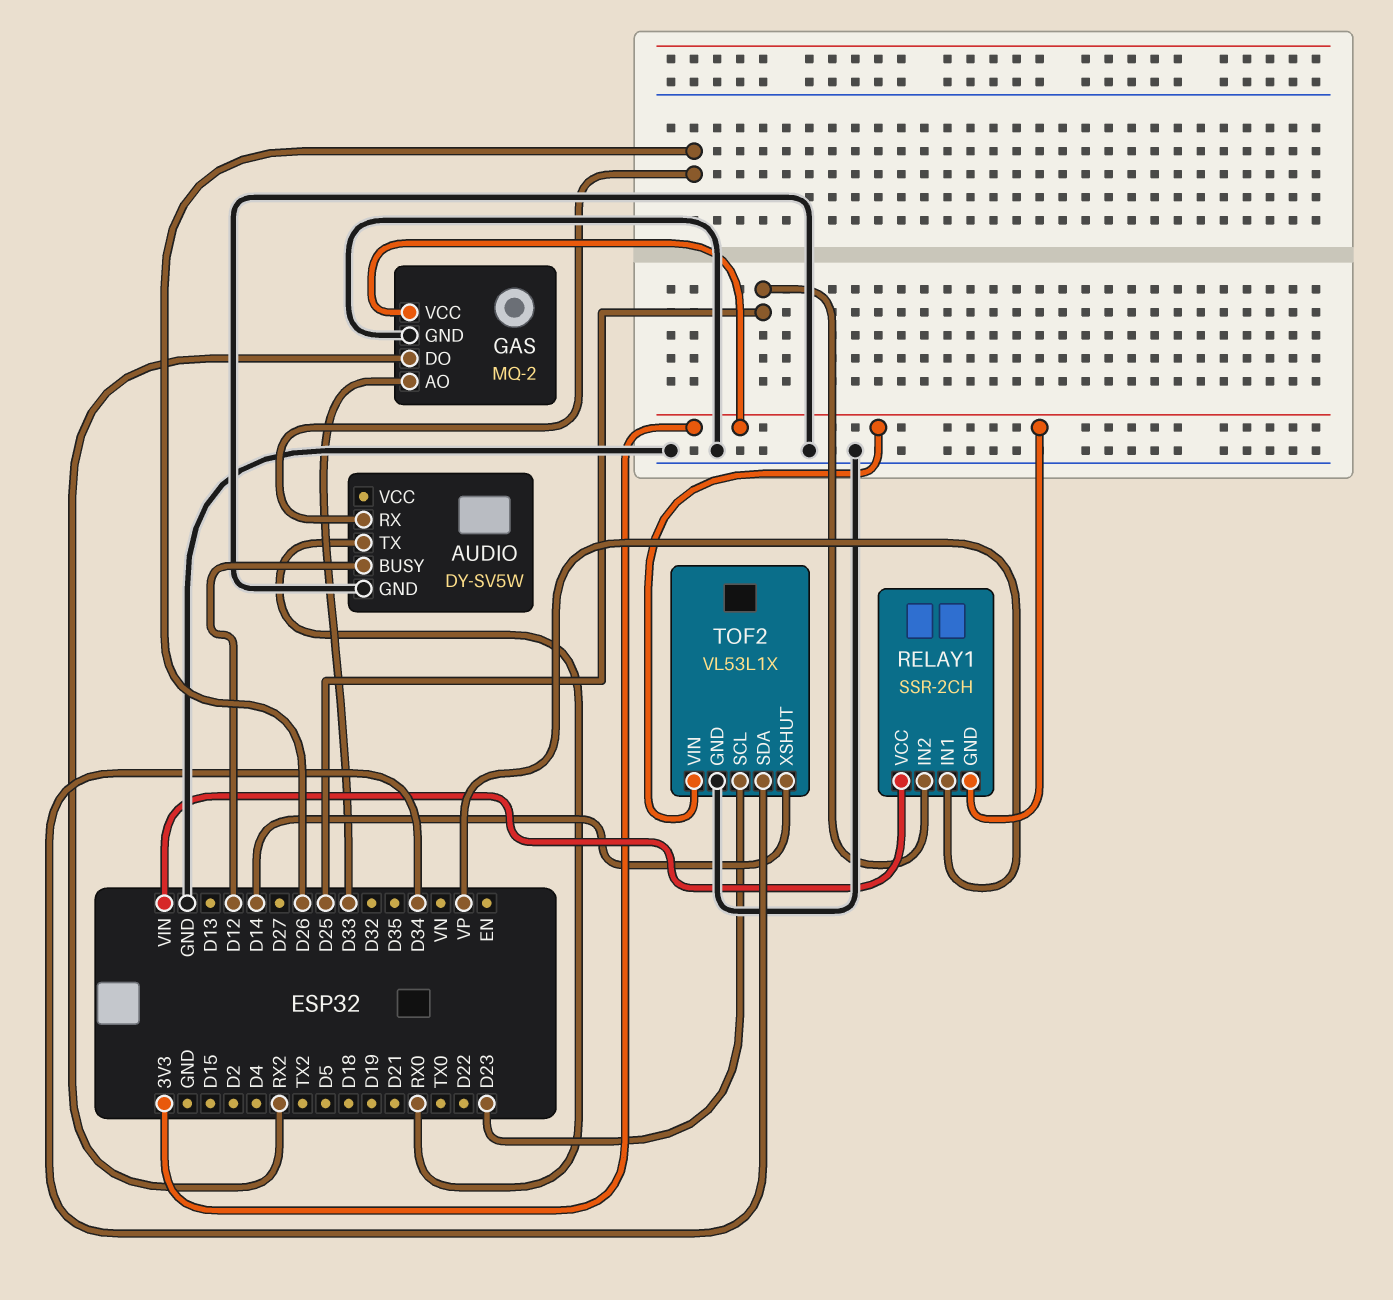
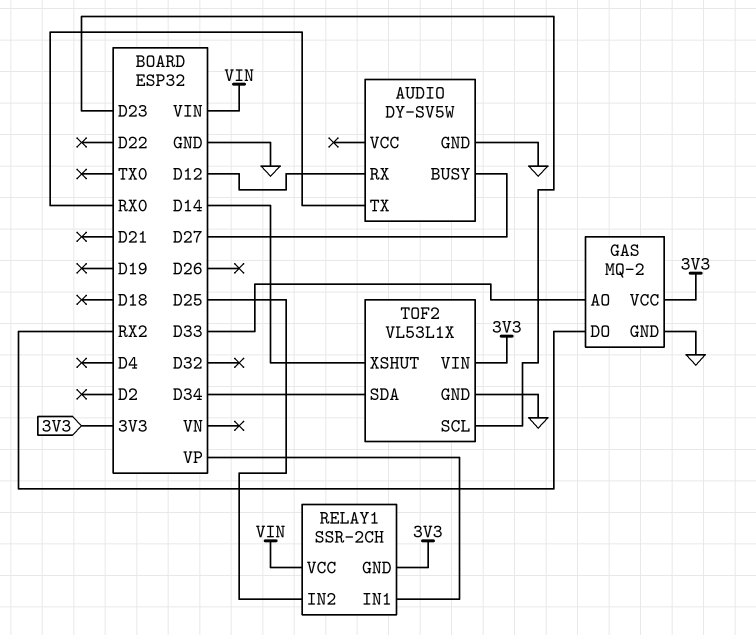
AUDIO pin BUSY: D12 -> D27
AUDIO pin RX: D26 -> D12

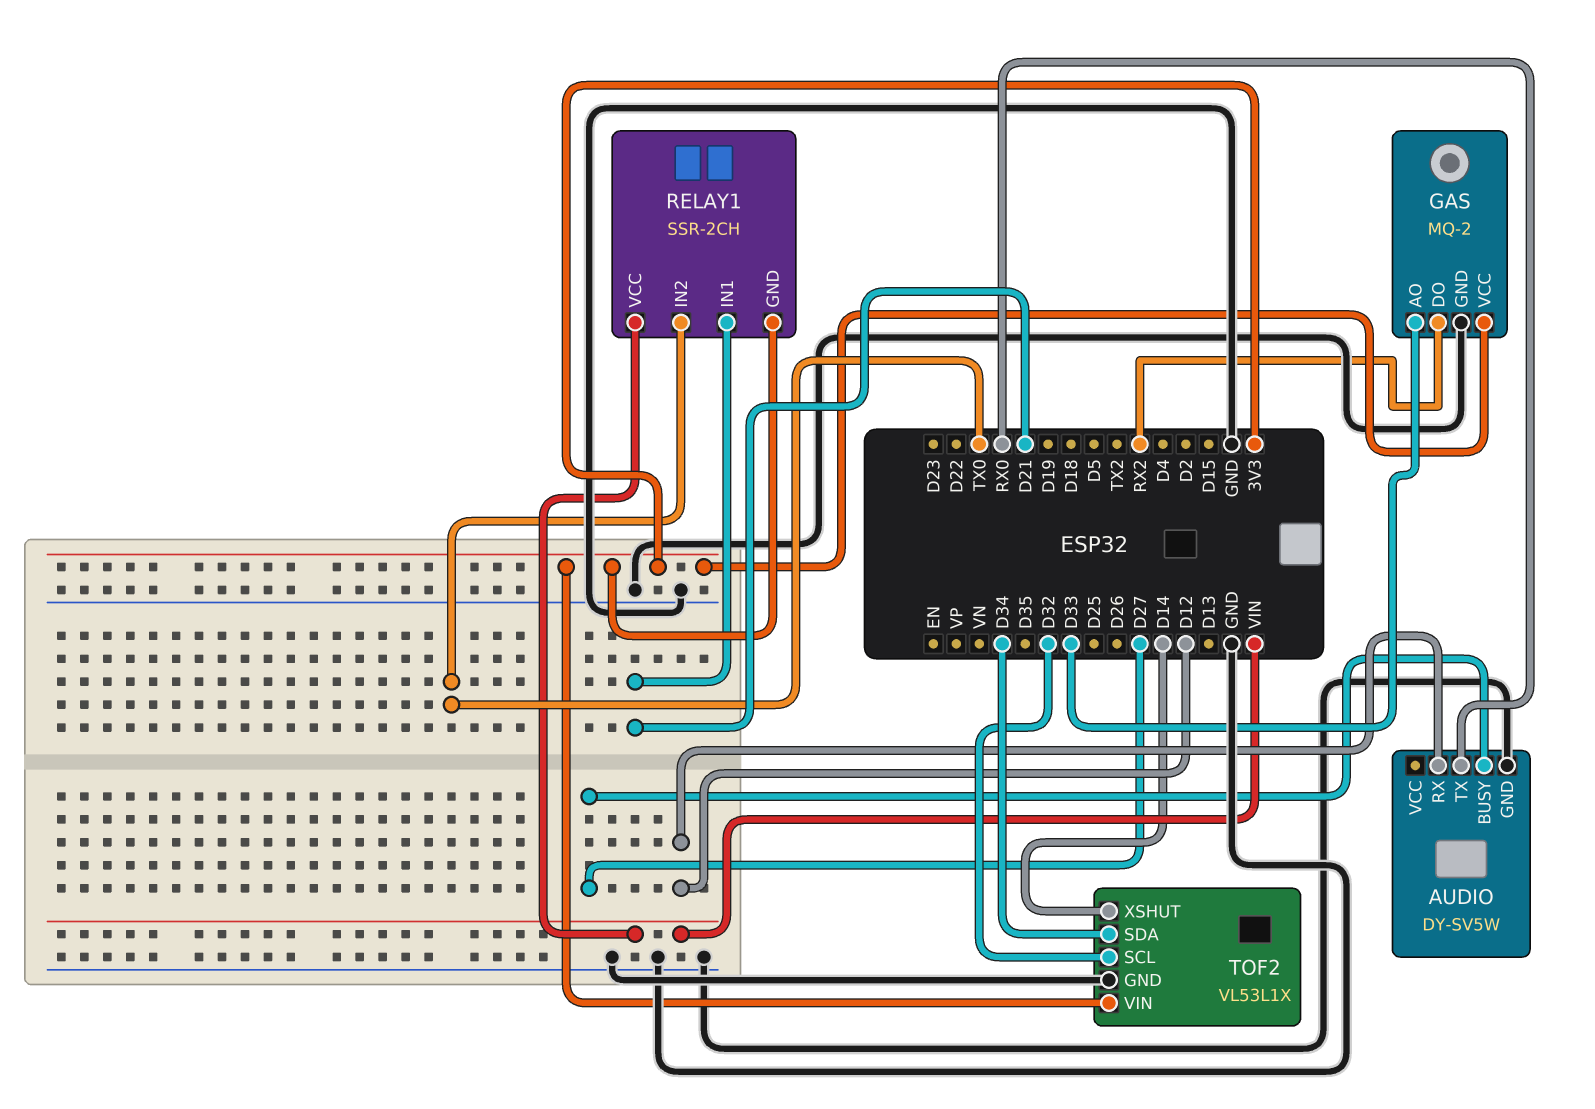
RELAY1 pin IN1: VP -> D21
RELAY1 pin IN2: D25 -> TX0
TOF2 pin SCL: D23 -> D32

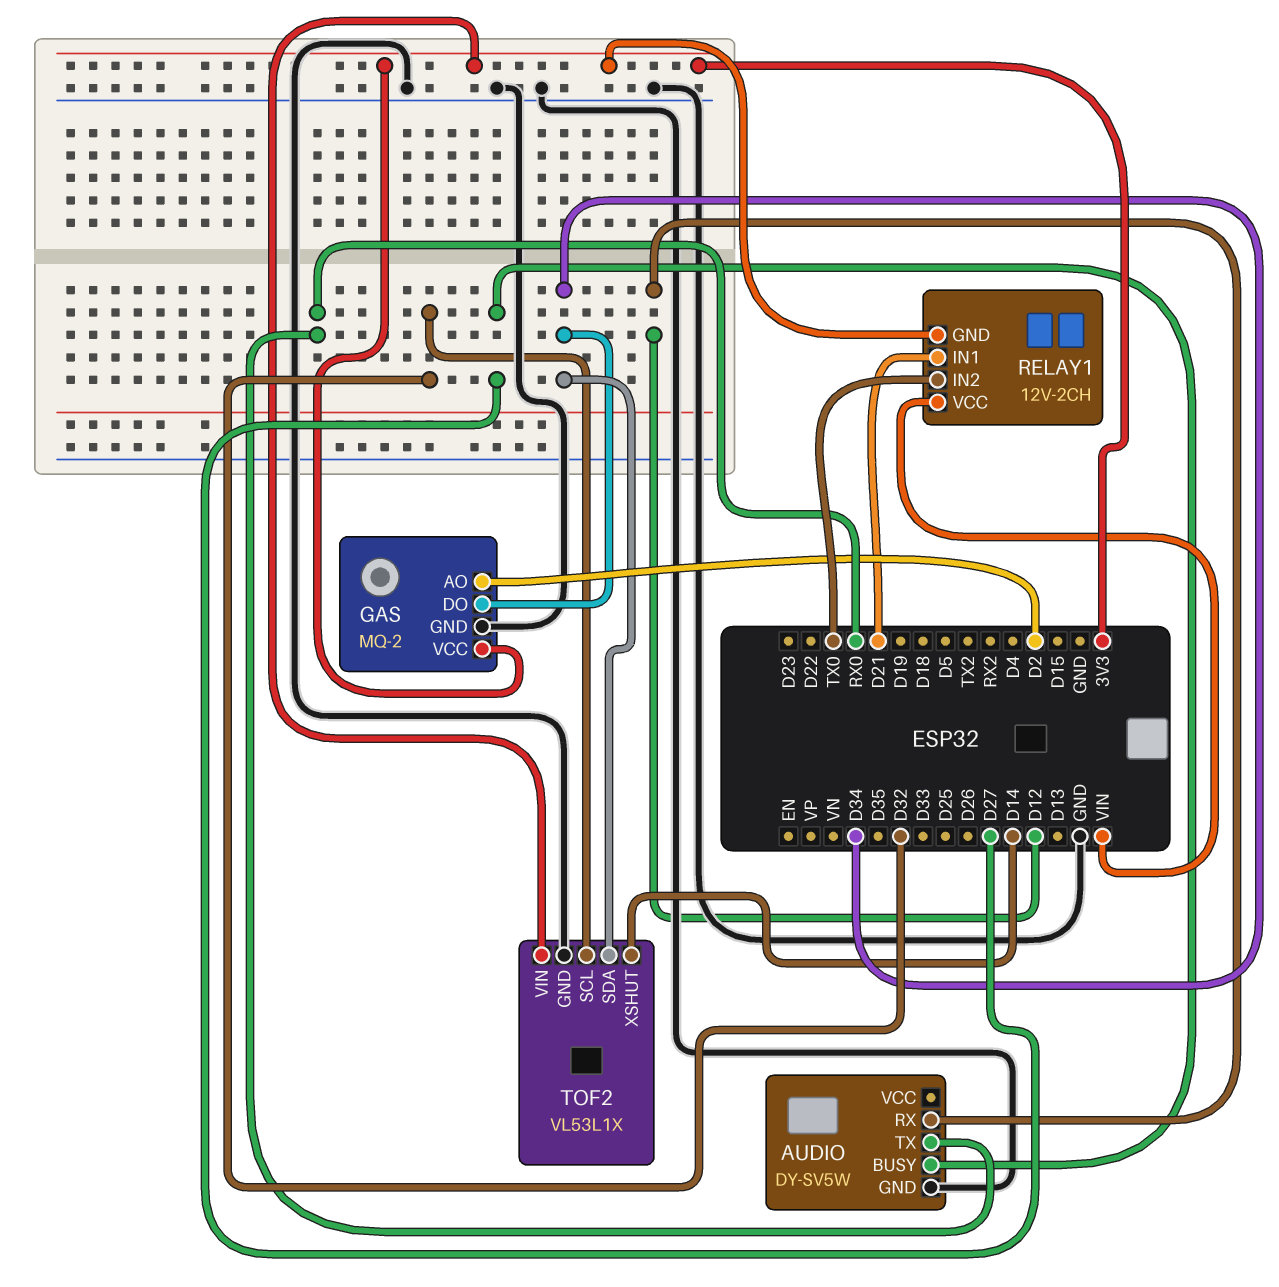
GAS pin AO: D33 -> D2
GAS pin DO: RX2 -> D34
RELAY1: SSR-2CH -> 12V-2CH

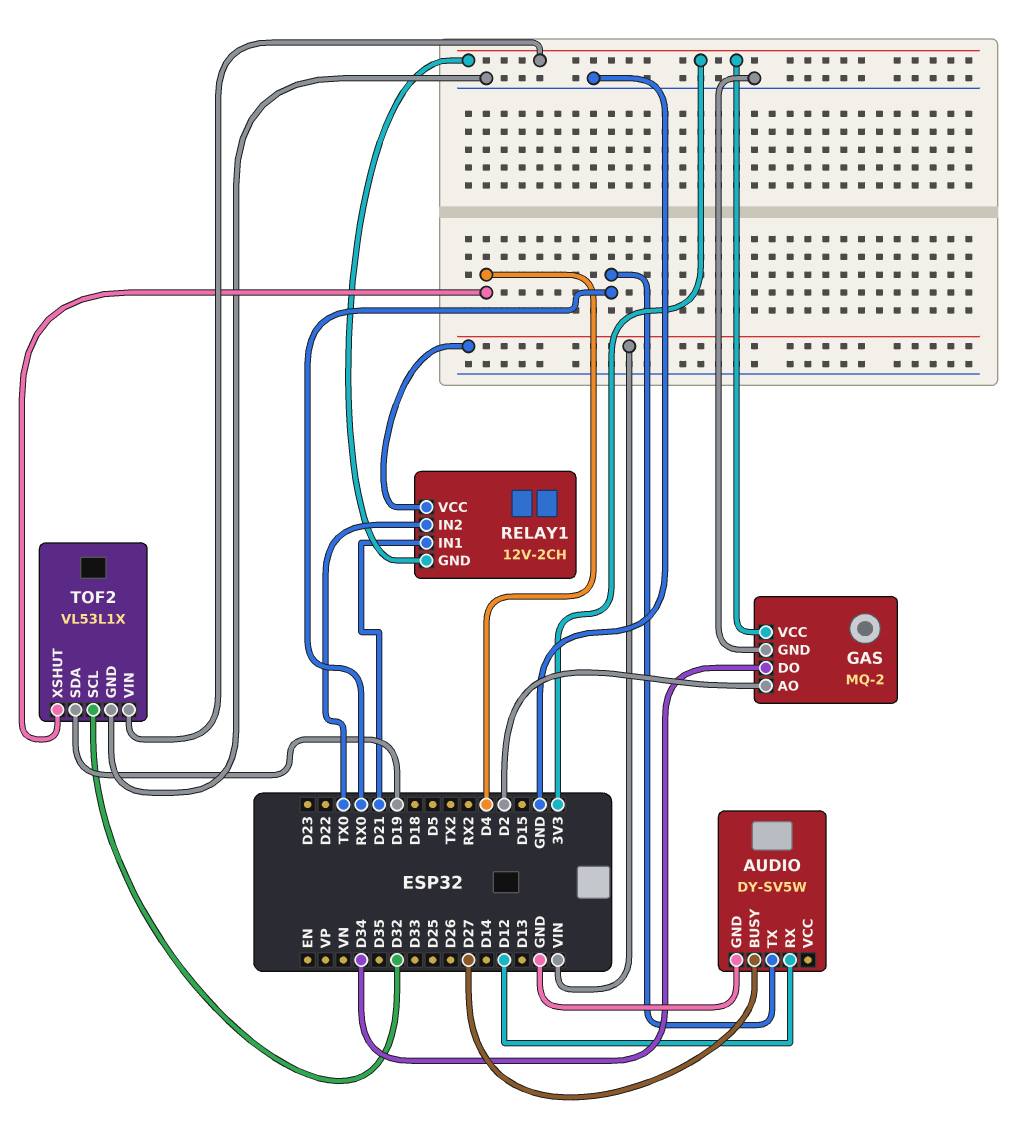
TOF2 pin SDA: D34 -> D19
TOF2 pin XSHUT: D14 -> D4

